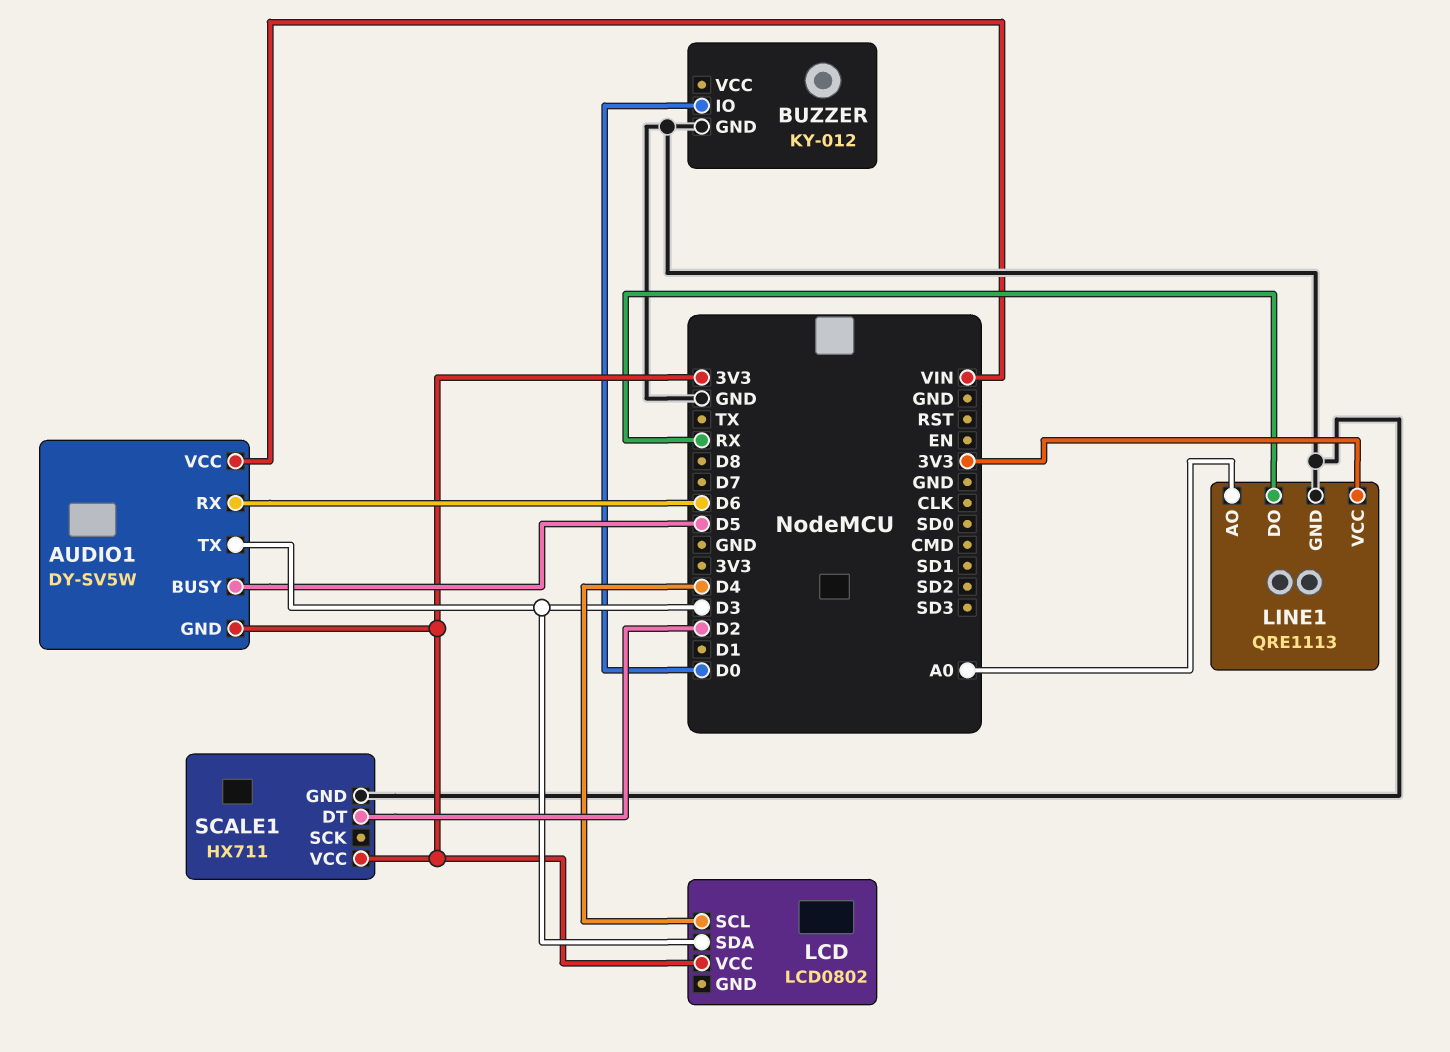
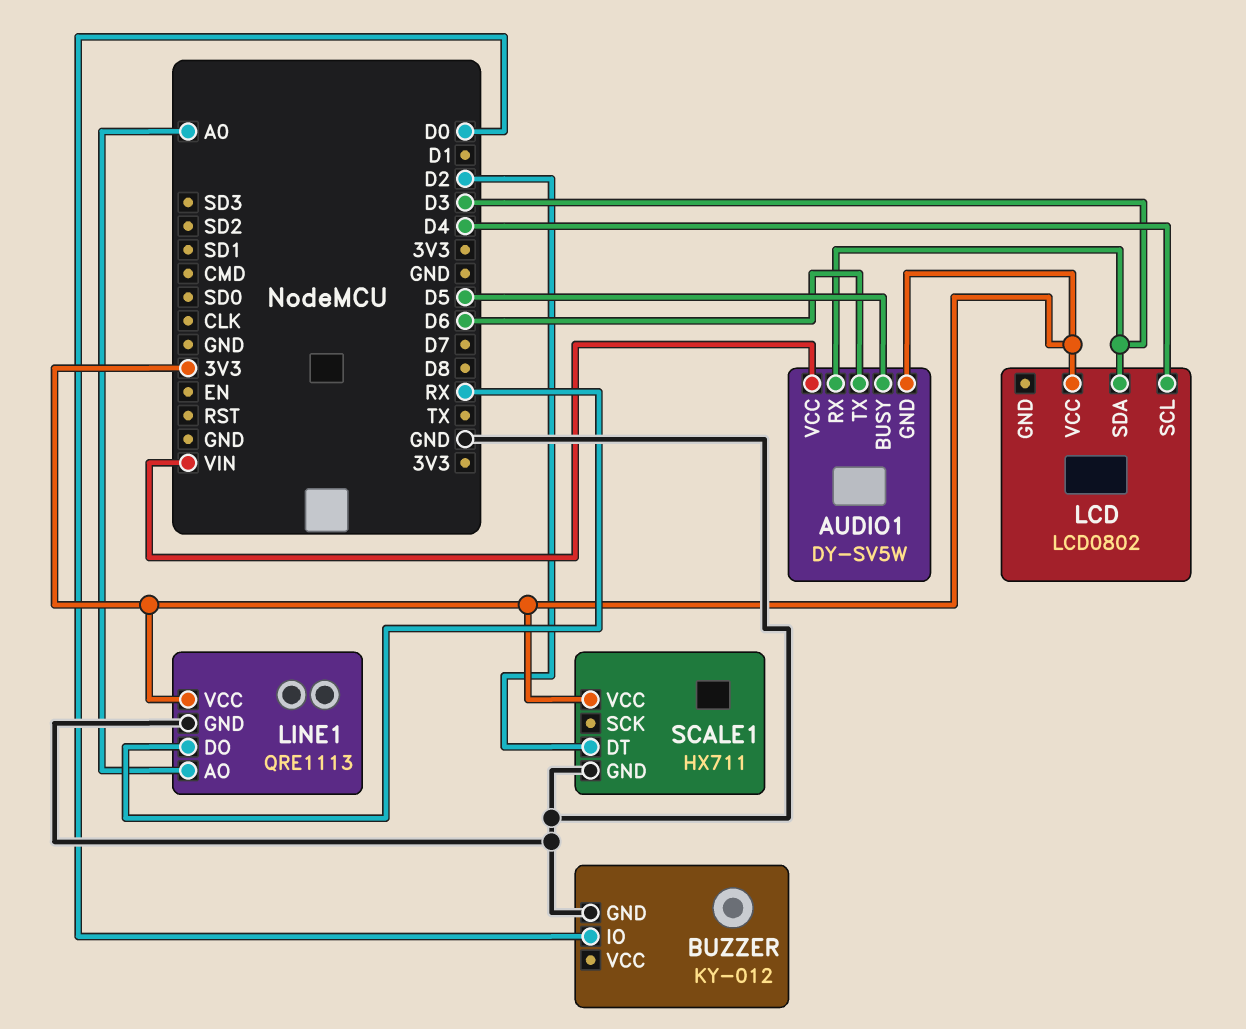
AUDIO1 pin RX: D6 -> D3
AUDIO1 pin TX: D3 -> D6

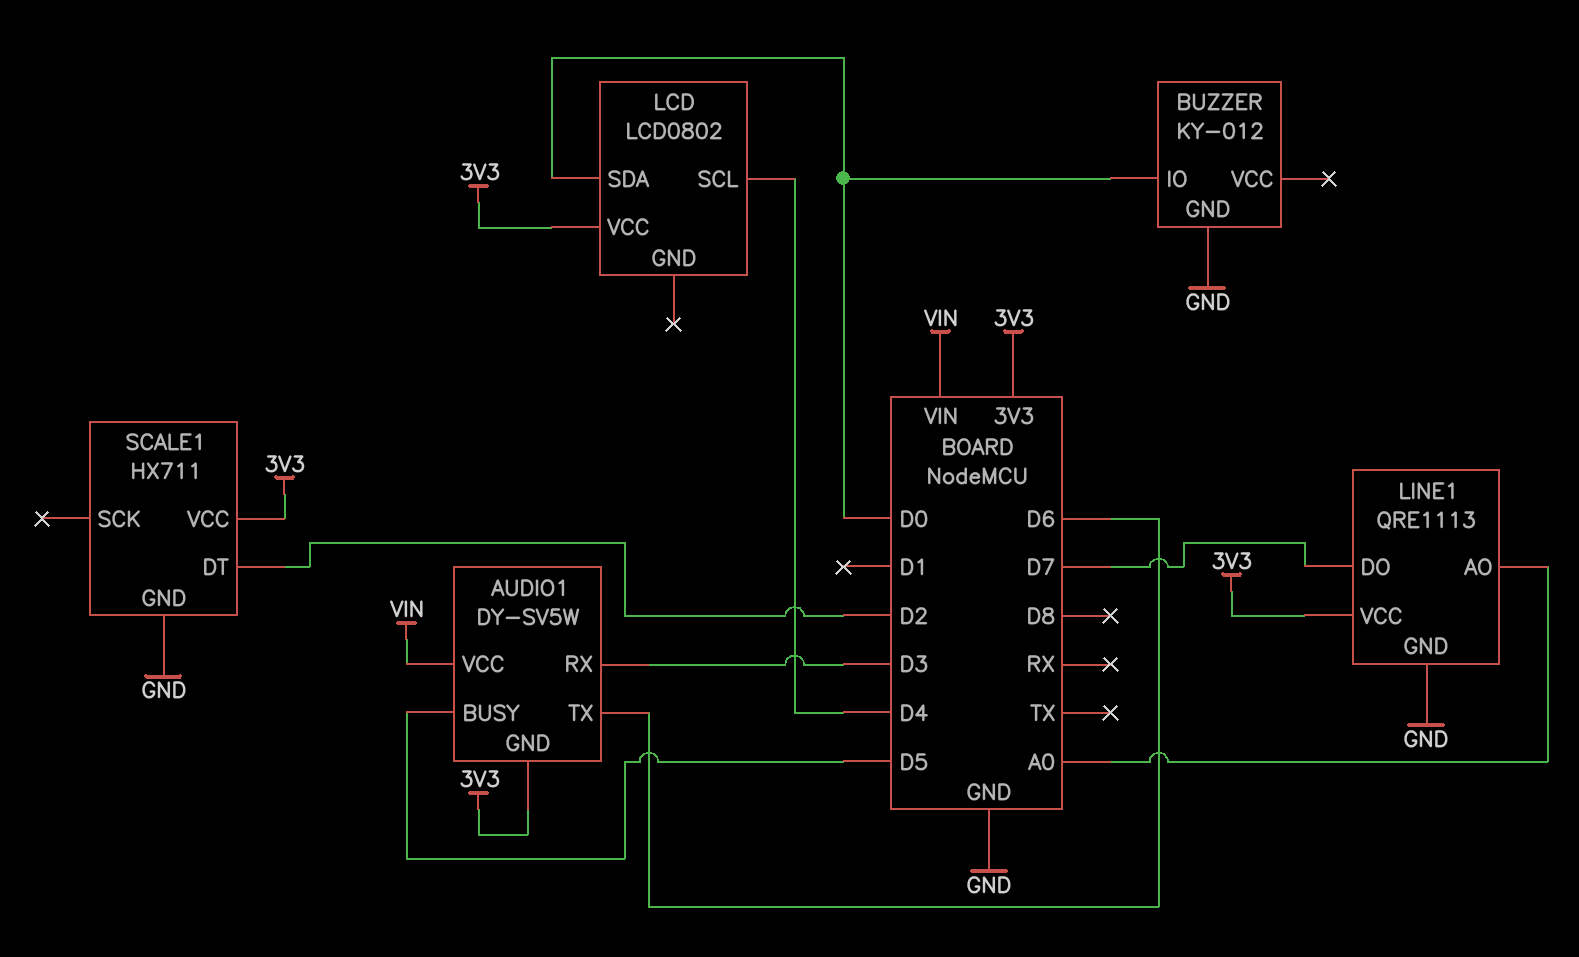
LCD pin SDA: D3 -> D0
LINE1 pin DO: RX -> D7

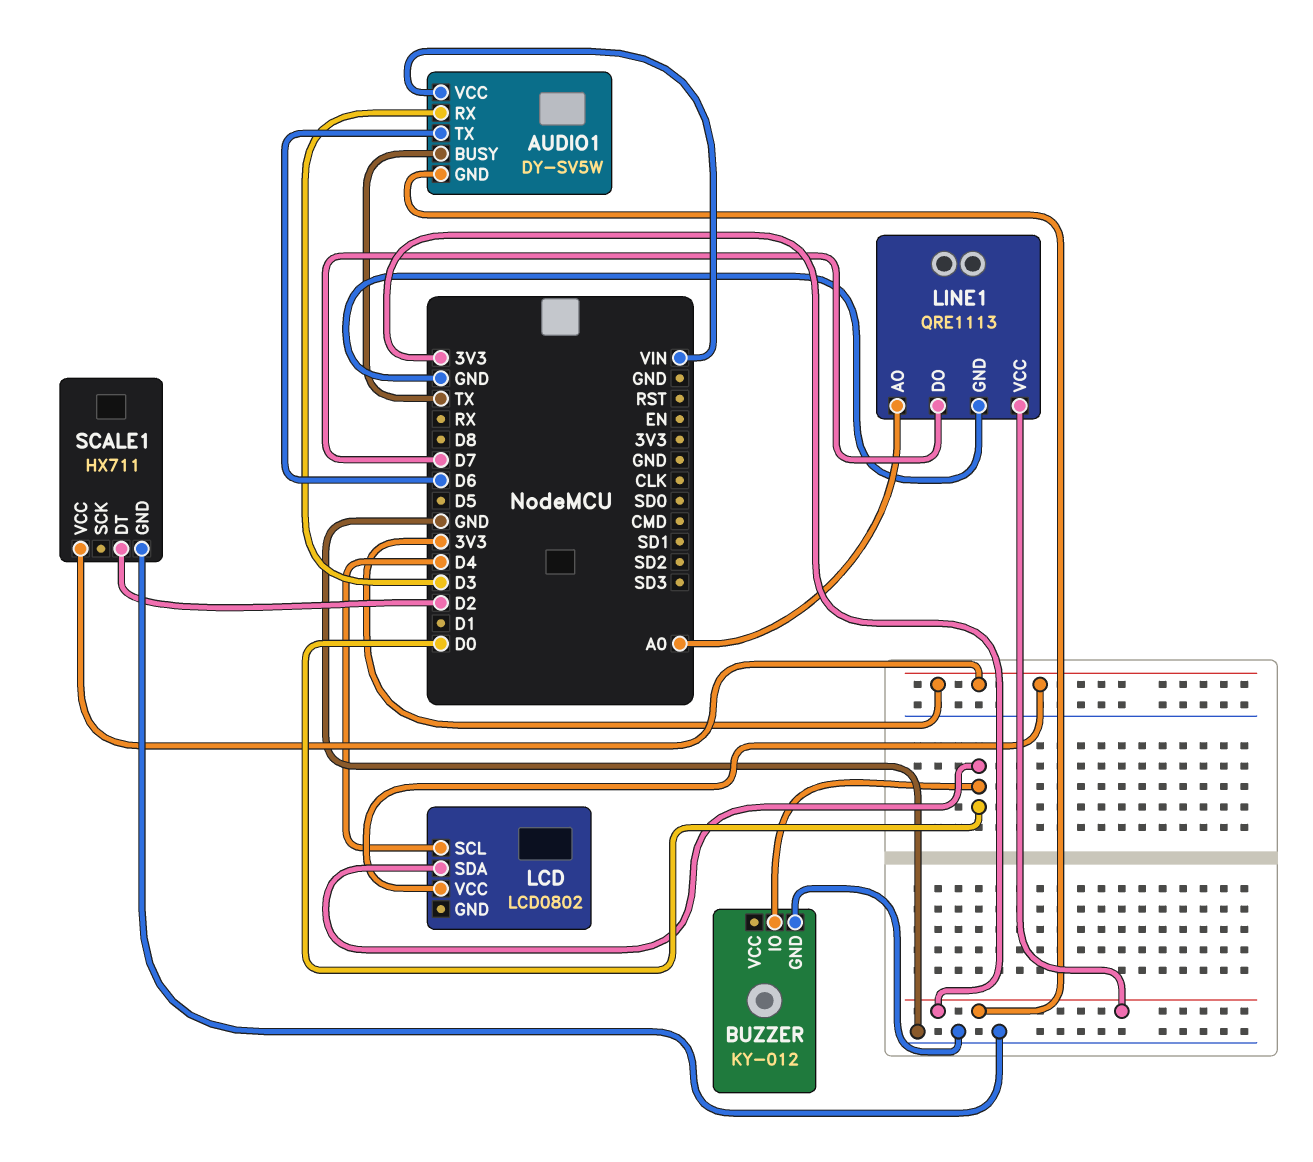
AUDIO1 pin BUSY: D5 -> TX

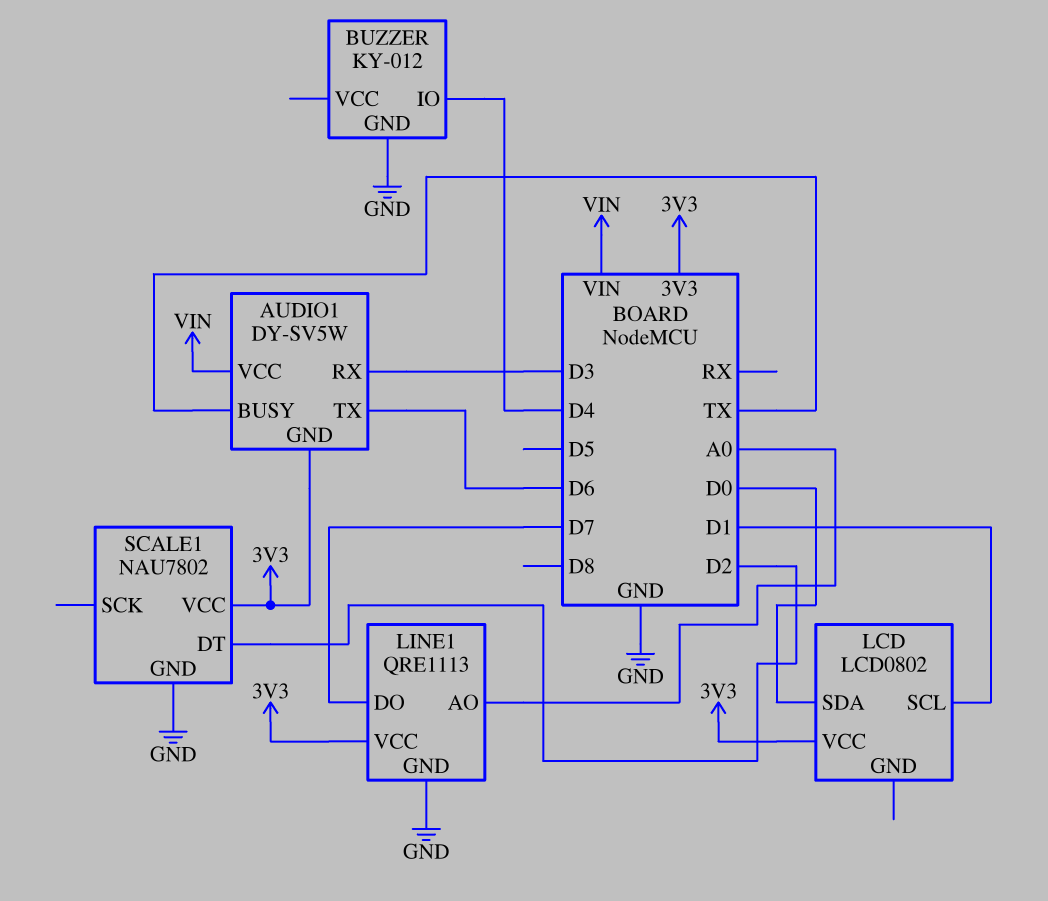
BUZZER pin IO: D0 -> D4
LCD pin SCL: D4 -> D1
SCALE1: HX711 -> NAU7802

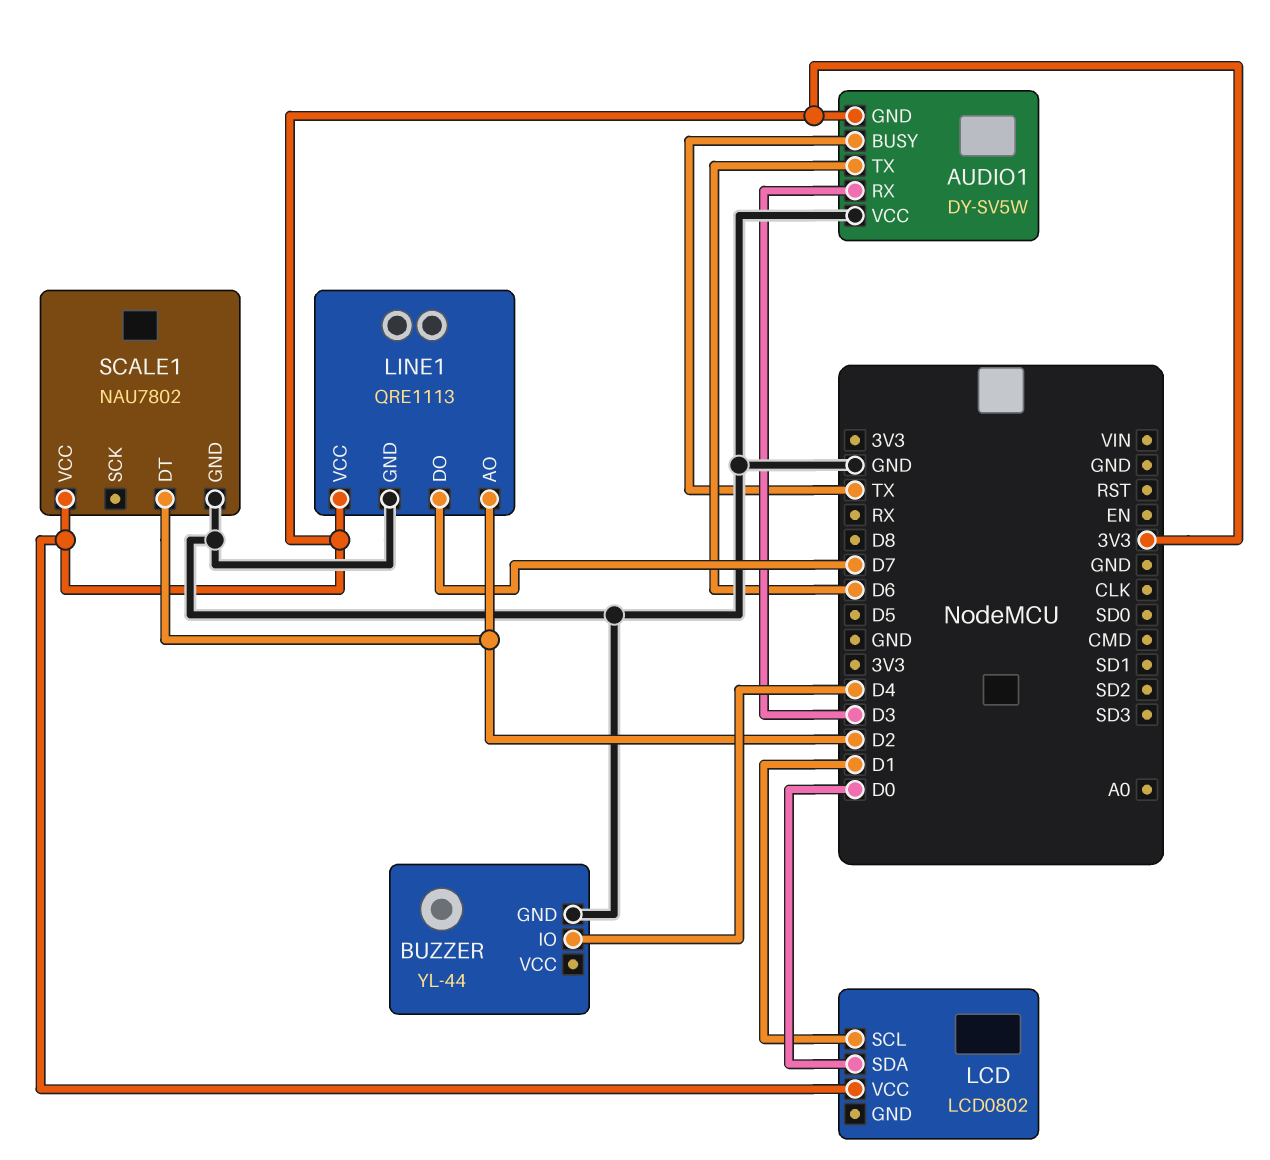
AUDIO1 pin VCC: VIN -> GND
BUZZER: KY-012 -> YL-44
LINE1 pin AO: A0 -> D2

